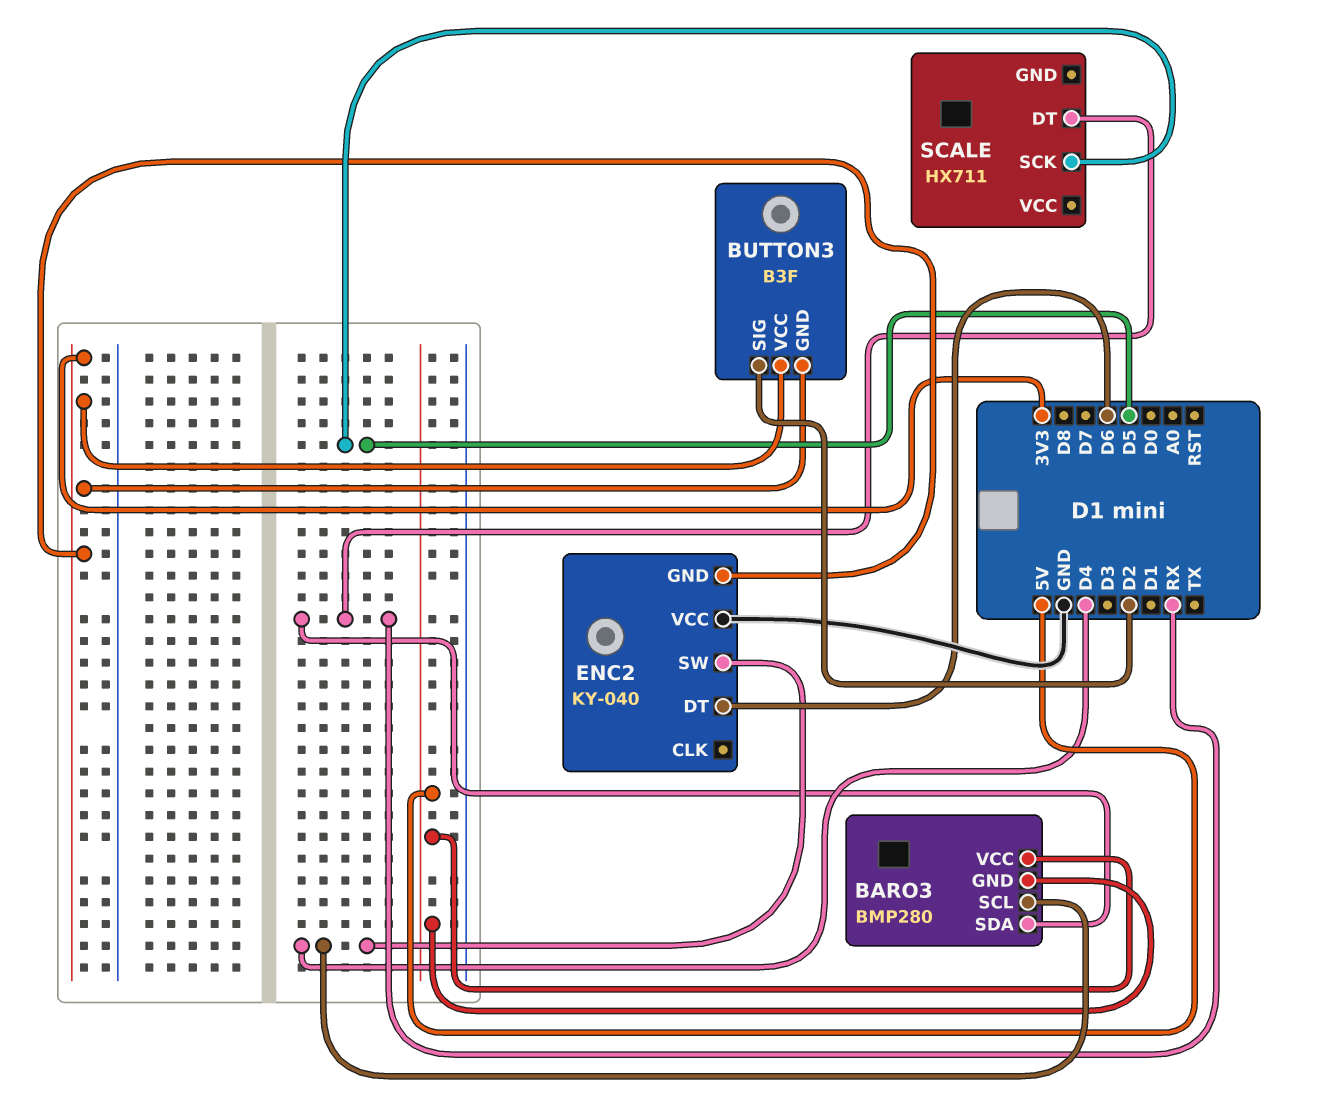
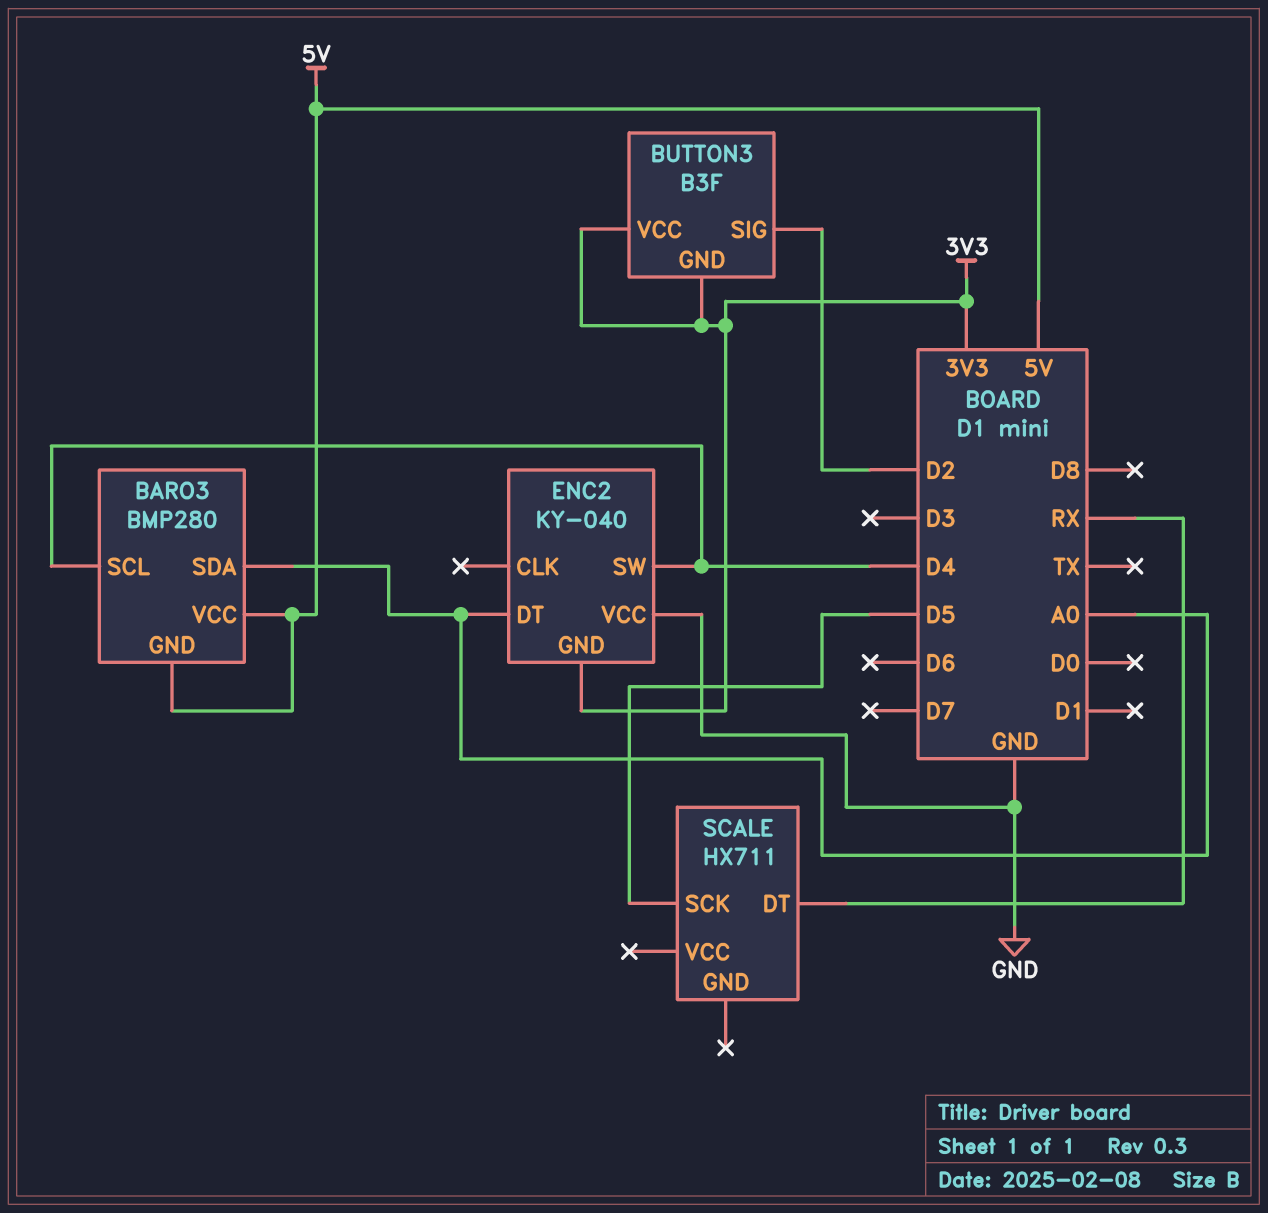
BARO3 pin SDA: RX -> A0
ENC2 pin DT: D6 -> A0

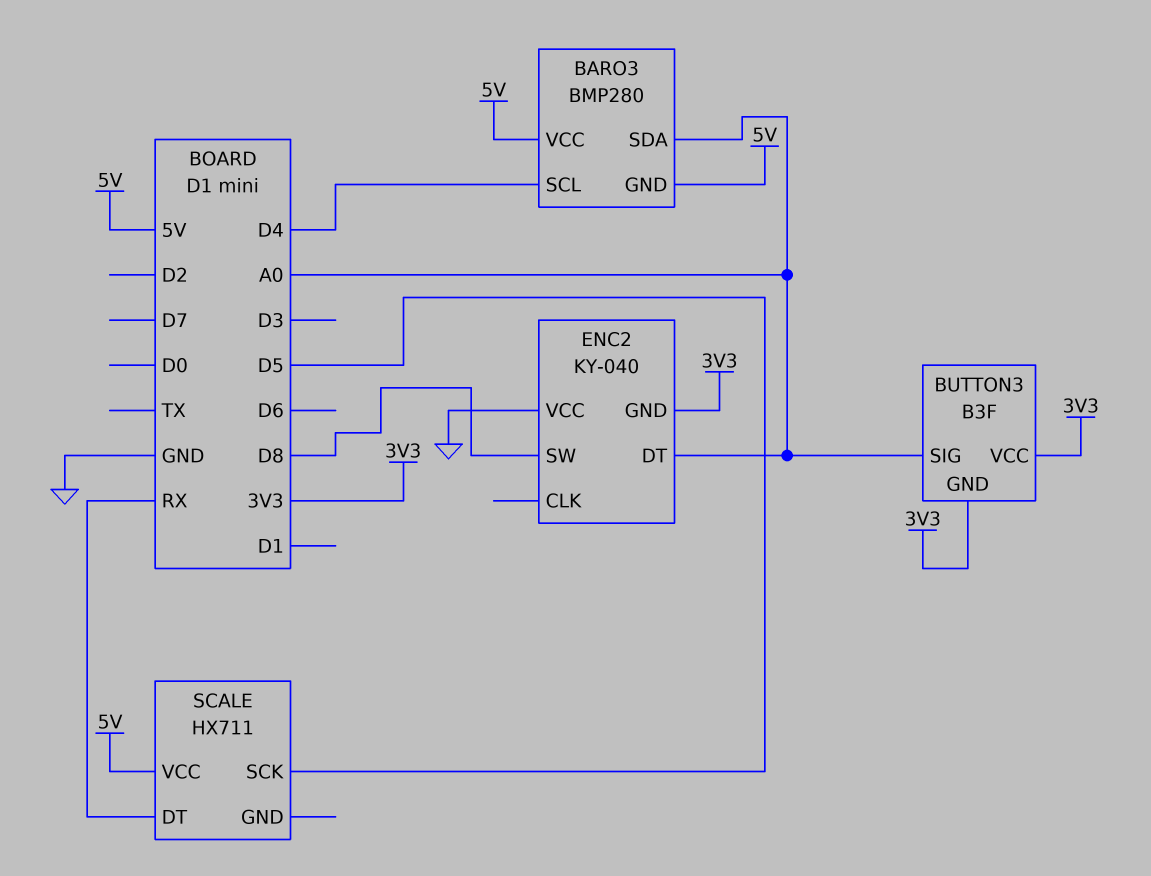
BUTTON3 pin SIG: D2 -> A0
ENC2 pin SW: D4 -> D8
SCALE pin VCC: none -> 5V

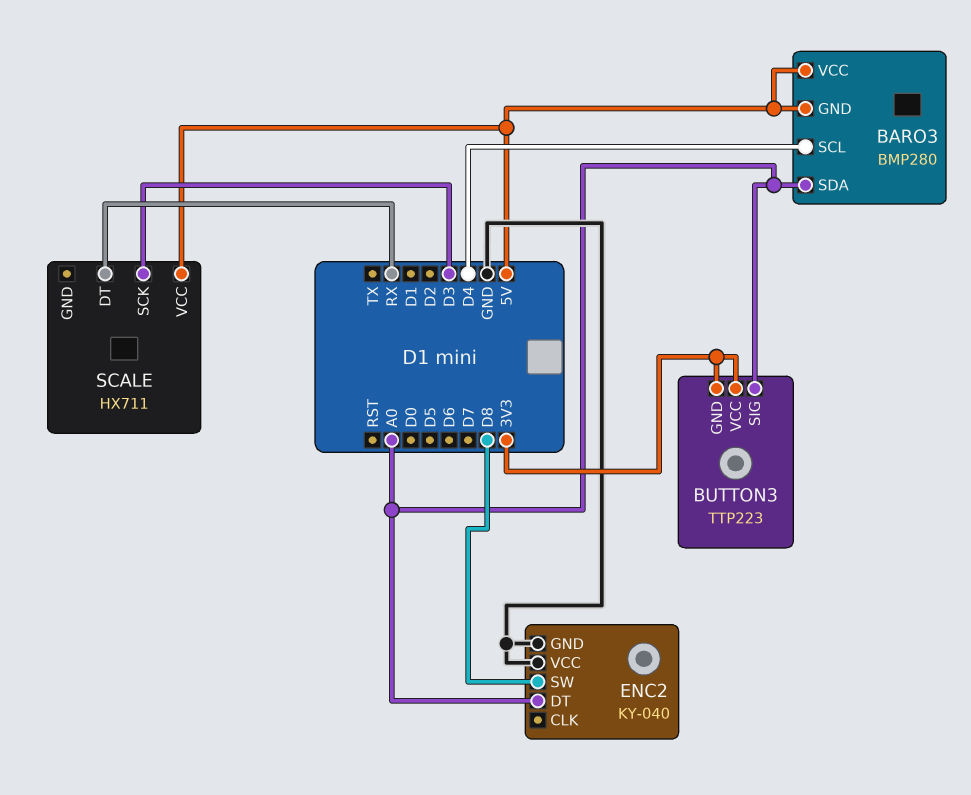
BUTTON3: B3F -> TTP223
ENC2 pin GND: 3V3 -> GND
SCALE pin SCK: D5 -> D3

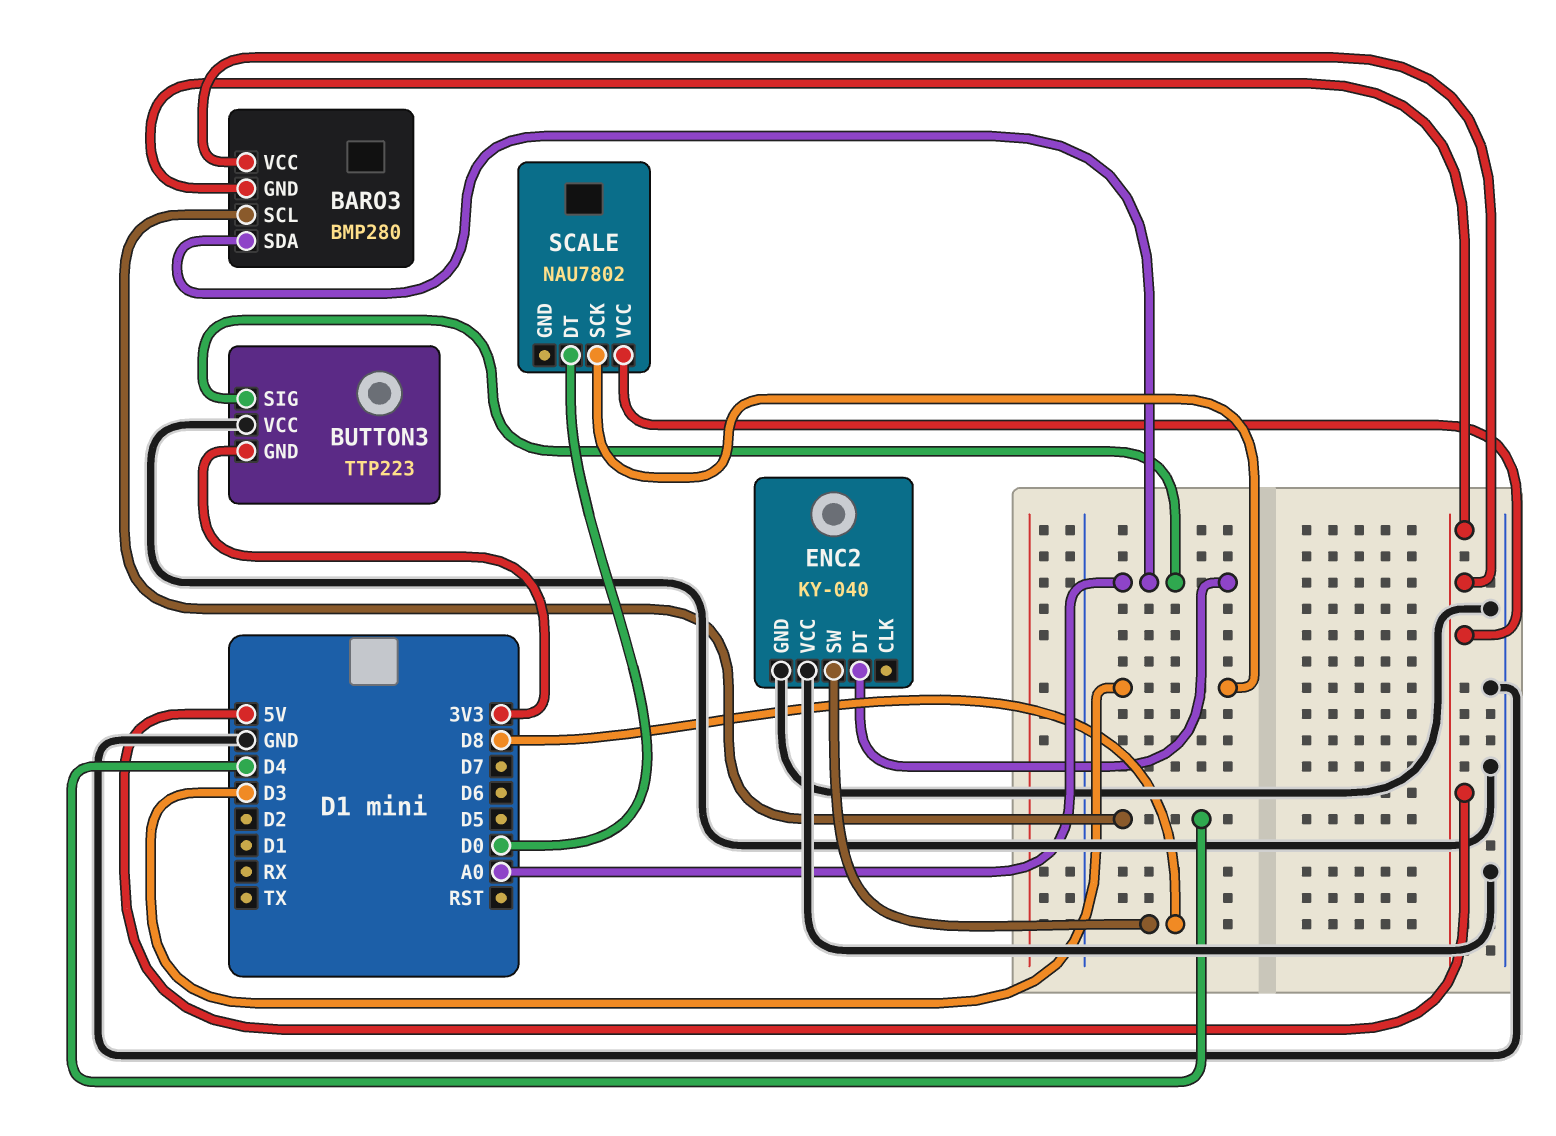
BUTTON3 pin VCC: 3V3 -> GND
SCALE: HX711 -> NAU7802
SCALE pin DT: RX -> D0

